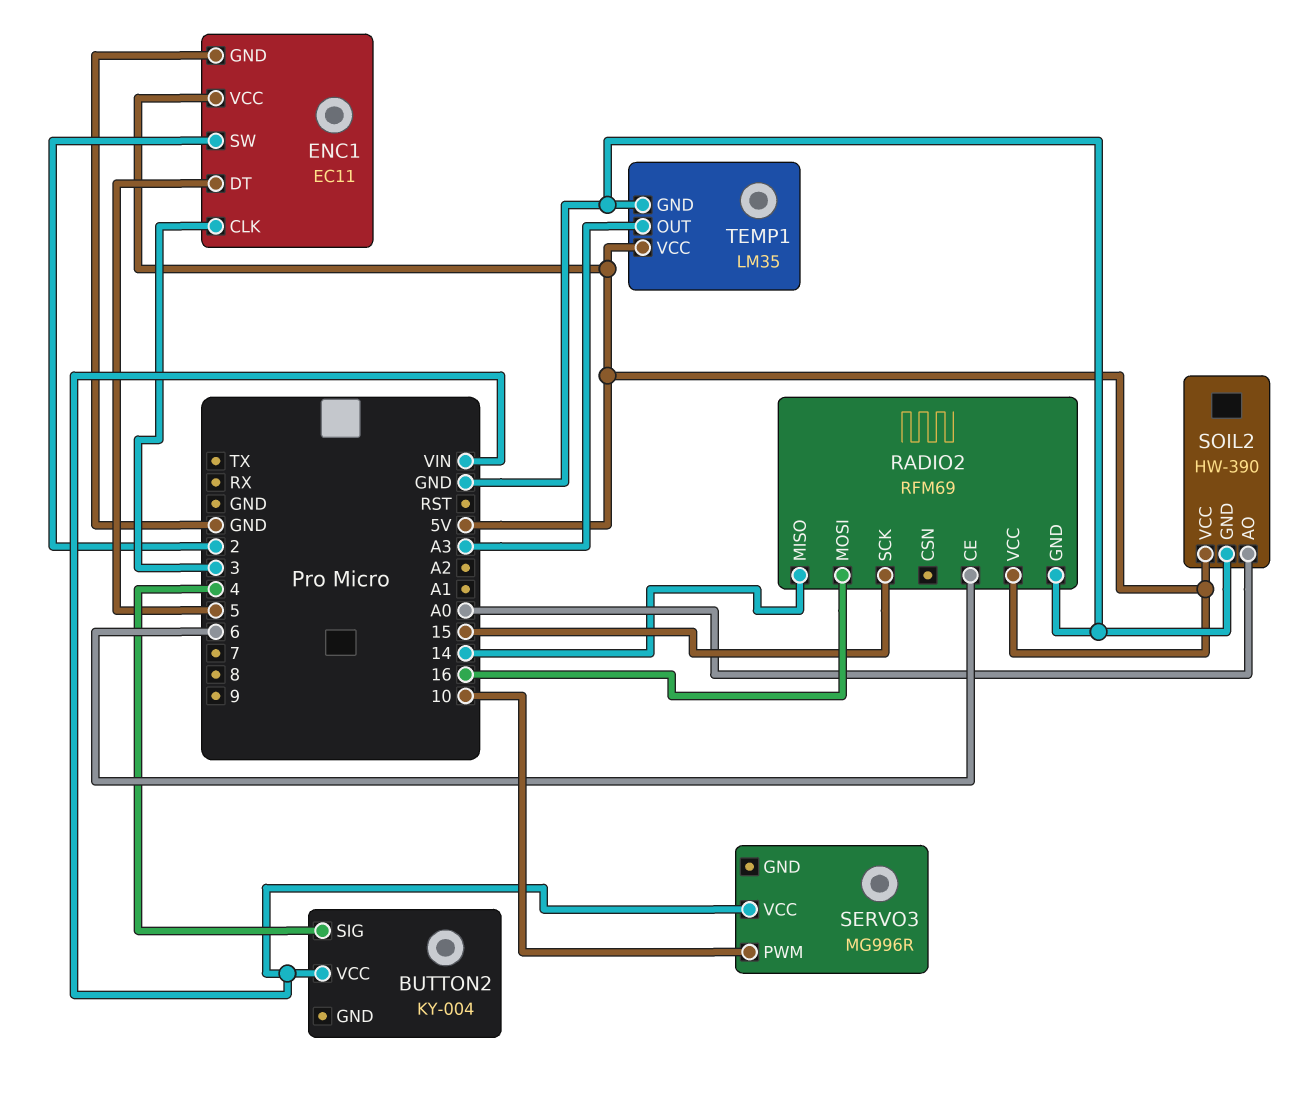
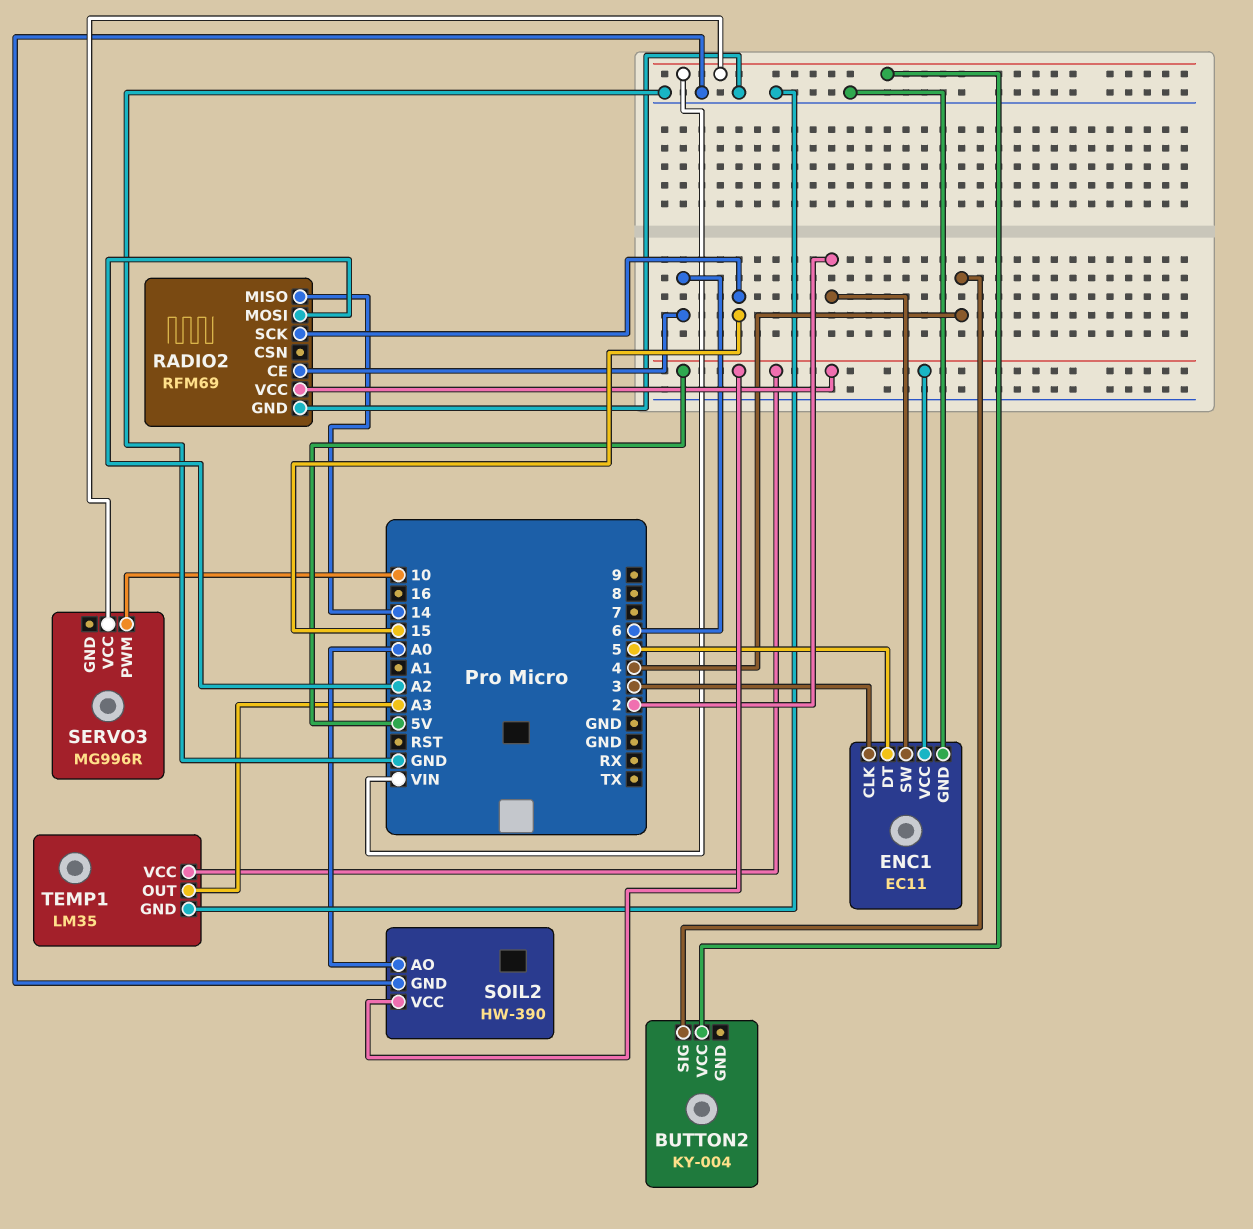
RADIO2 pin MOSI: 16 -> A2

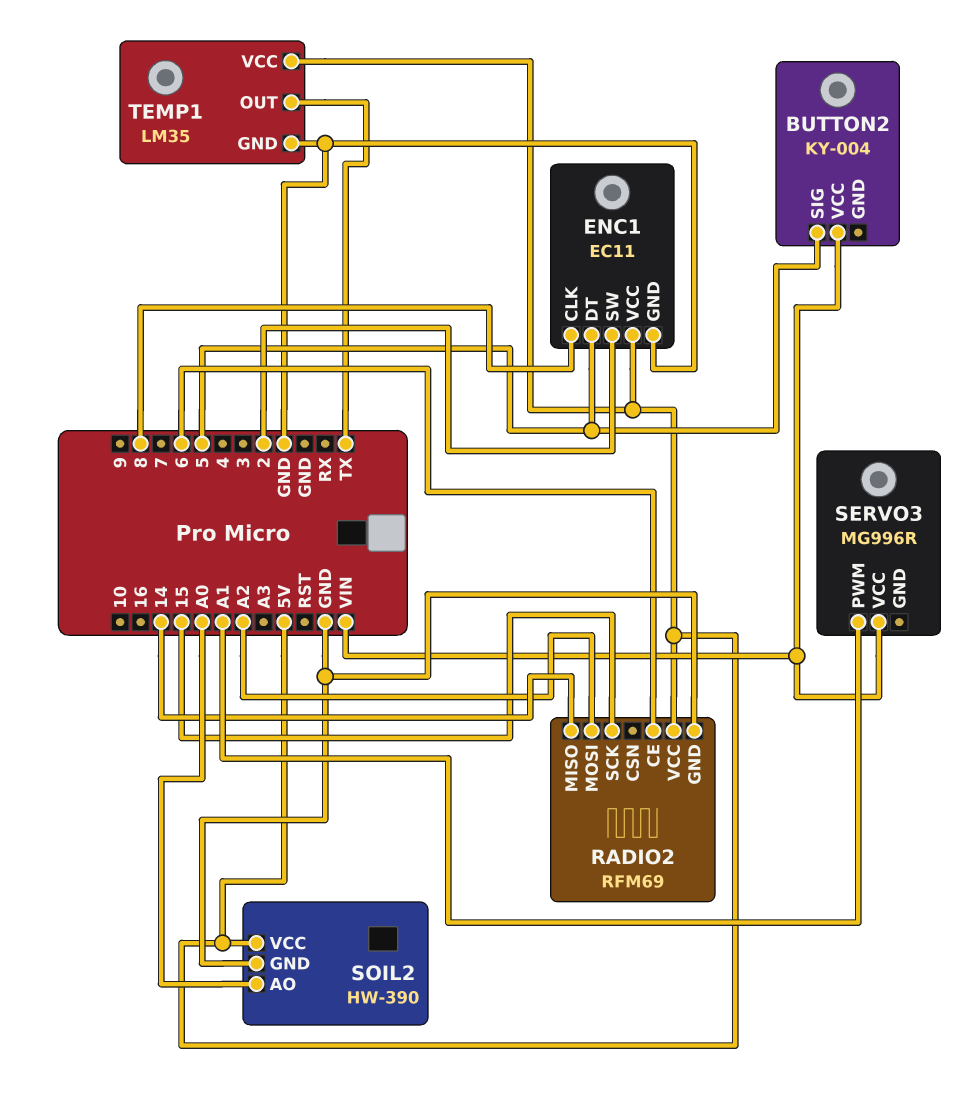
BUTTON2 pin SIG: 4 -> 5
ENC1 pin CLK: 3 -> 8
SERVO3 pin PWM: 10 -> A1
TEMP1 pin OUT: A3 -> TX

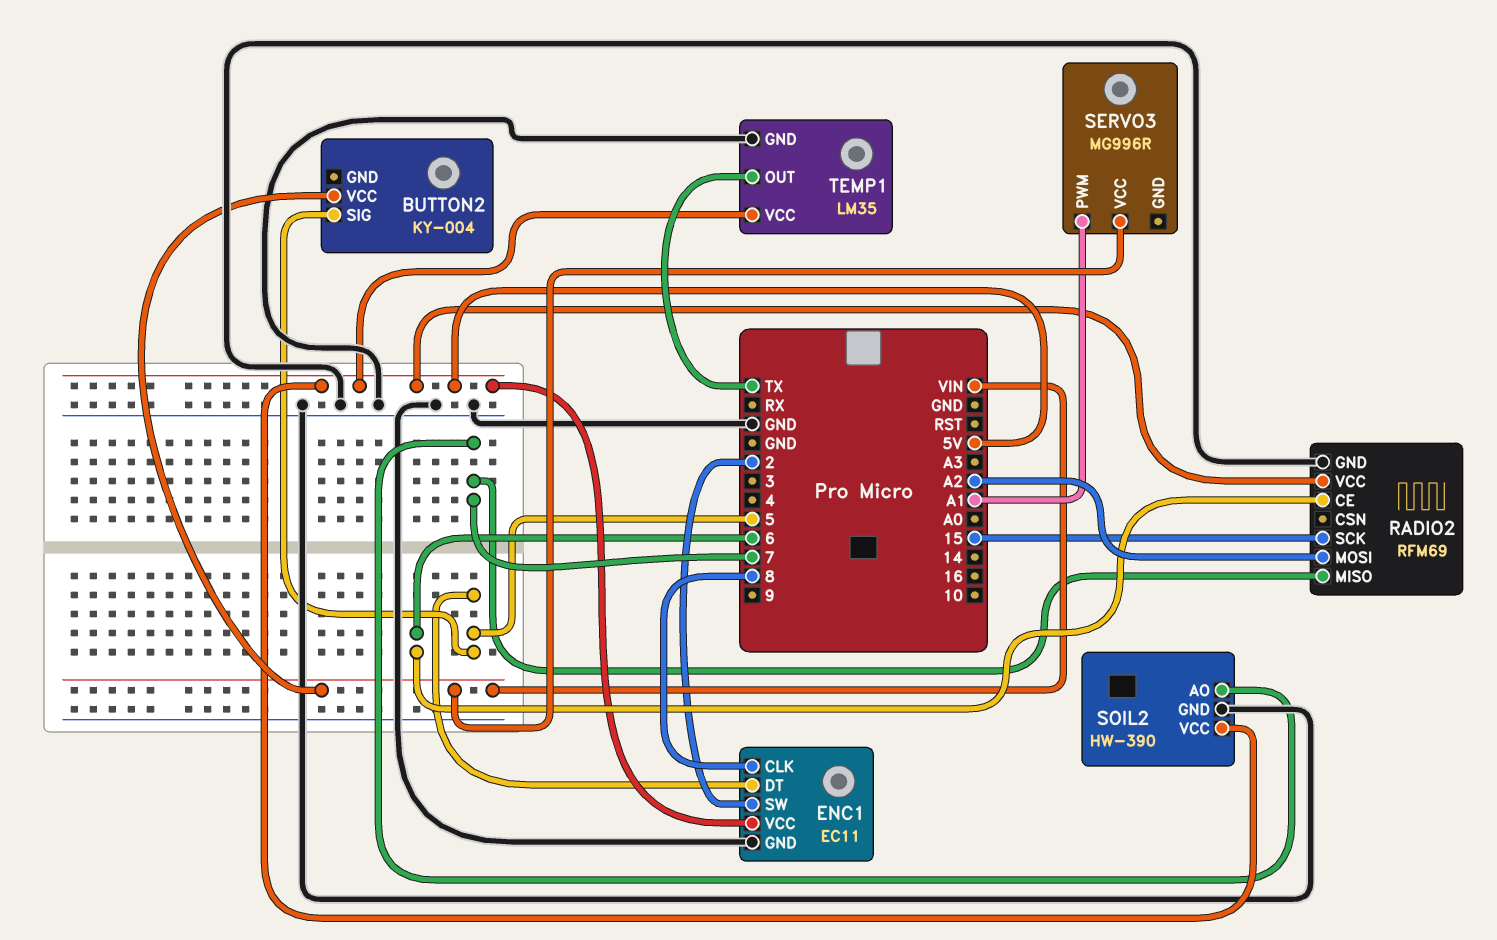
RADIO2 pin MISO: 14 -> 7
SOIL2 pin AO: A0 -> 7

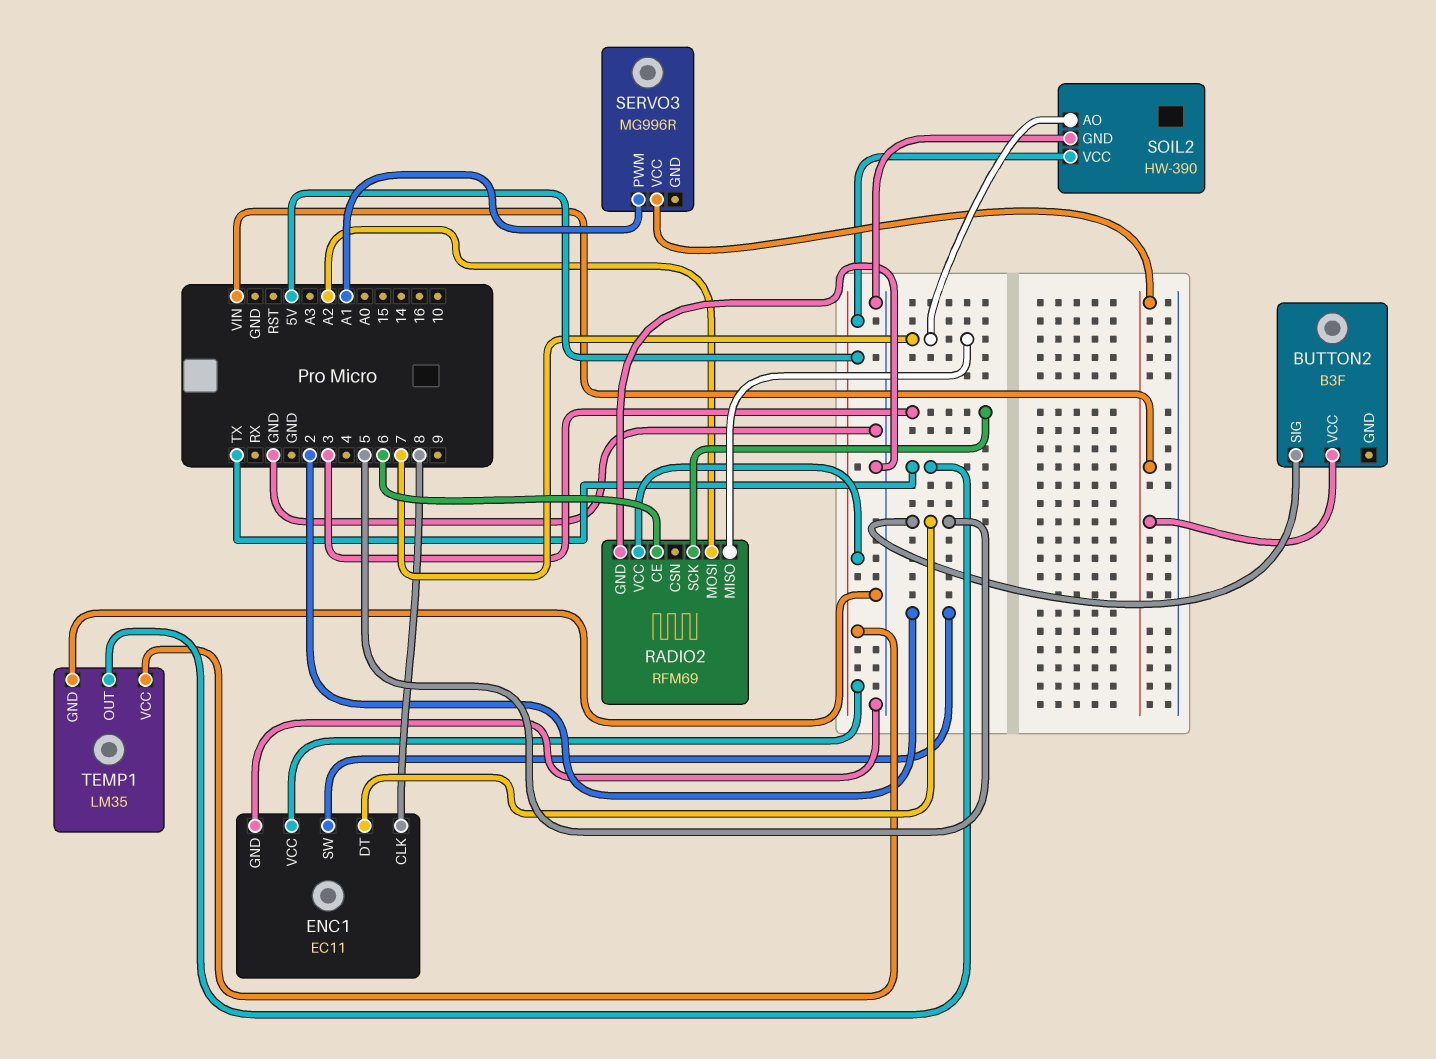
BUTTON2: KY-004 -> B3F
RADIO2 pin SCK: 15 -> 3

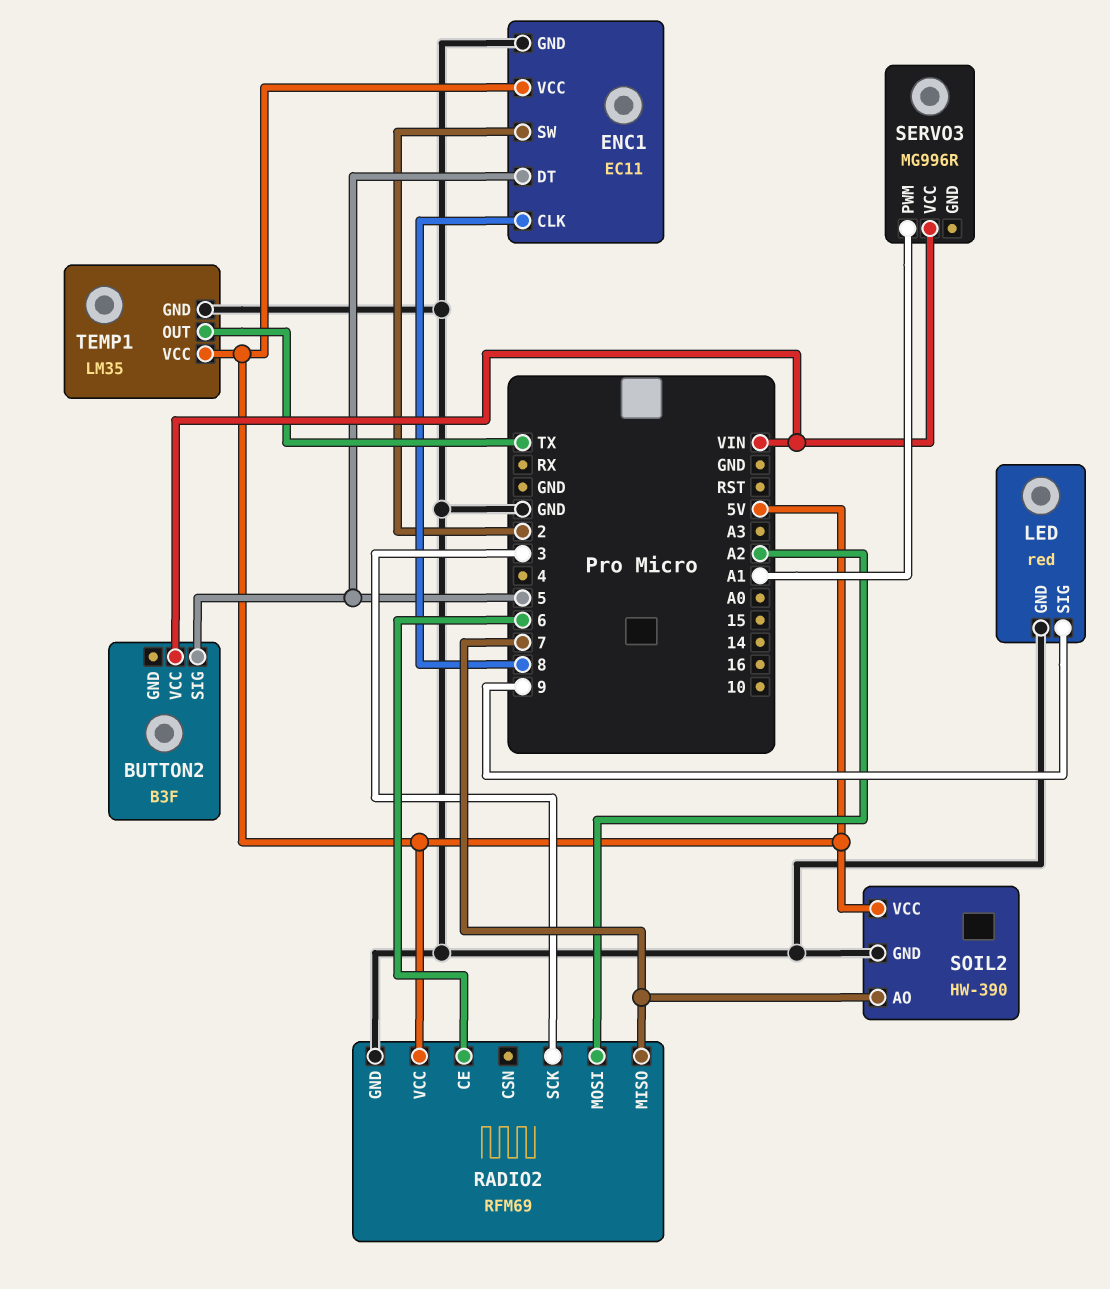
LED: none -> red
LED pin GND: none -> GND
LED pin SIG: none -> 9

